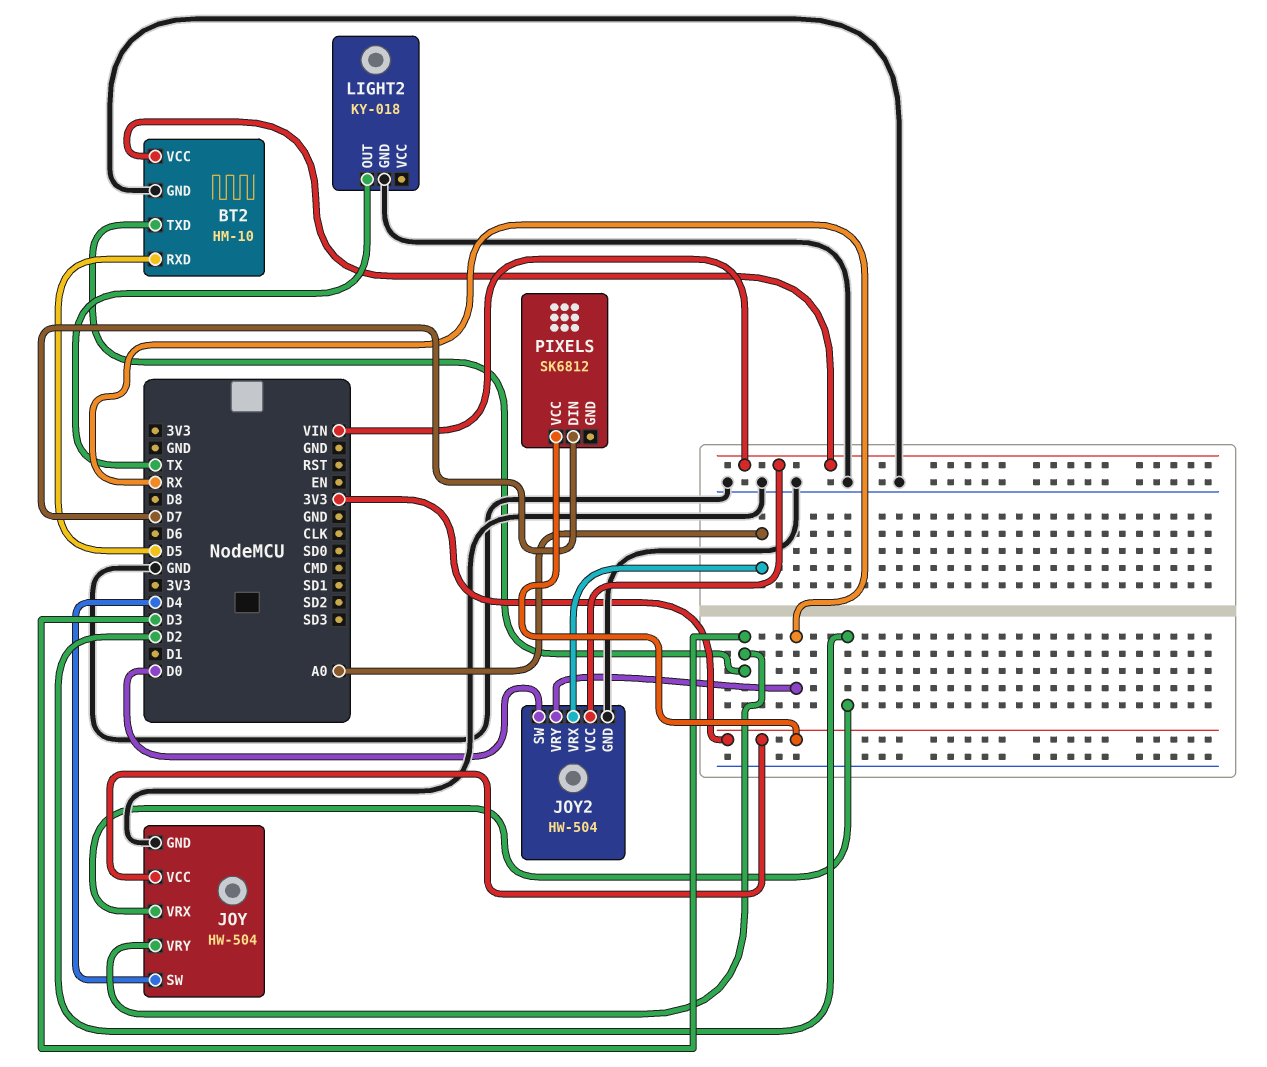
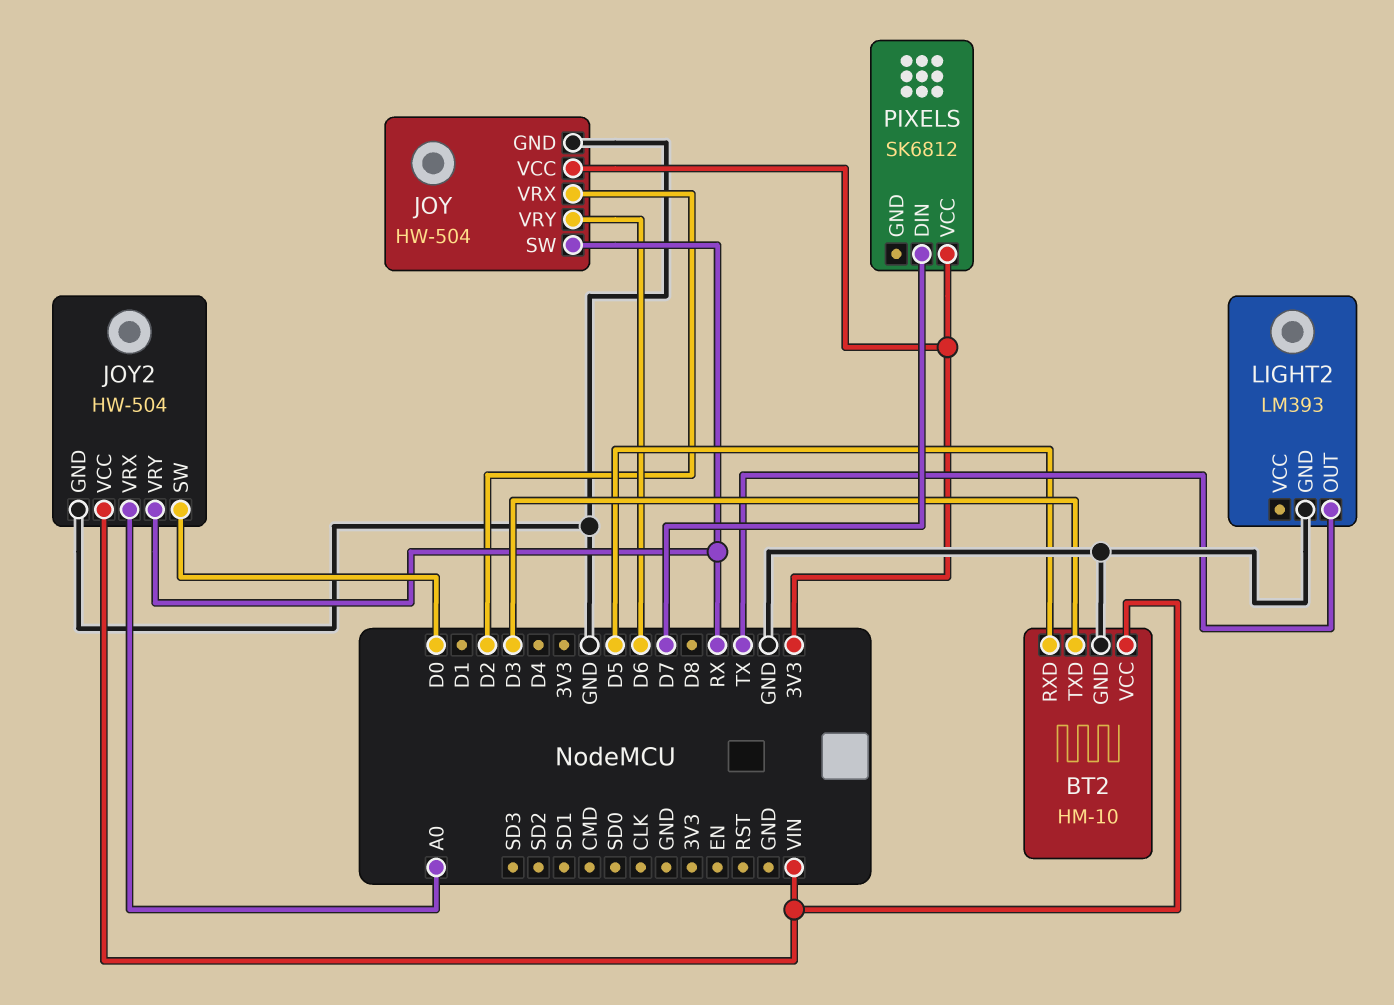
JOY pin SW: D4 -> RX
JOY pin VRY: D3 -> D6
LIGHT2: KY-018 -> LM393

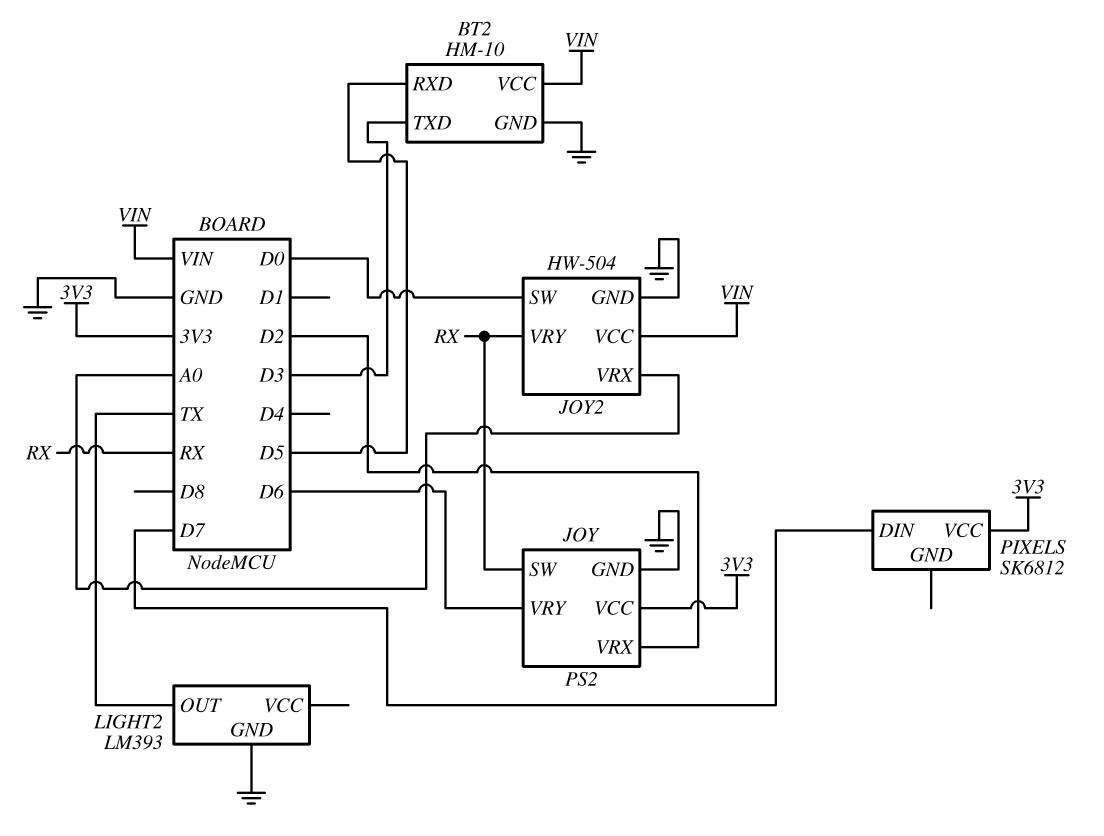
JOY: HW-504 -> PS2

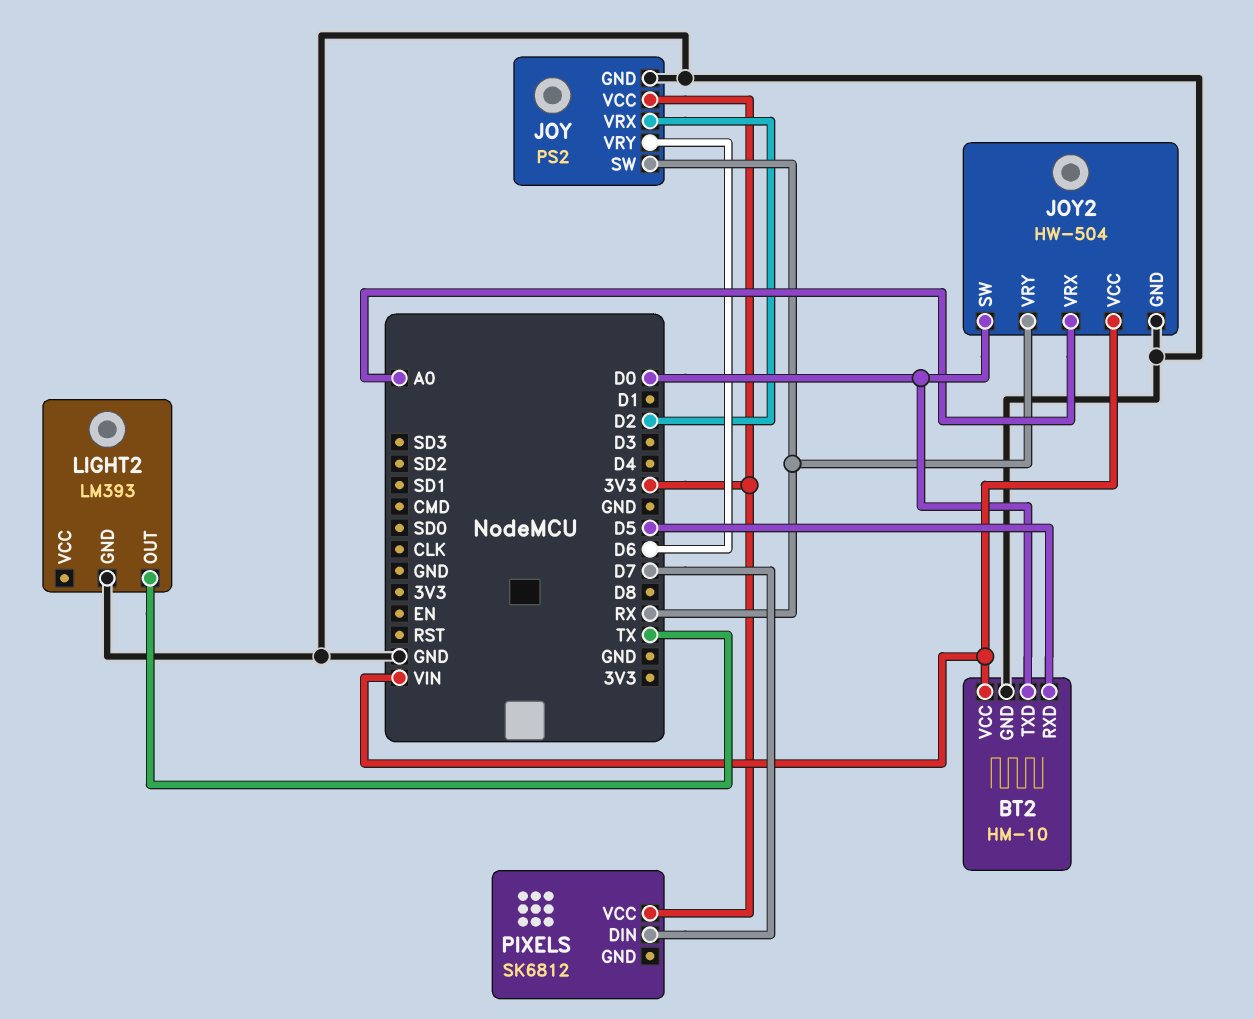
BT2 pin TXD: D3 -> D0

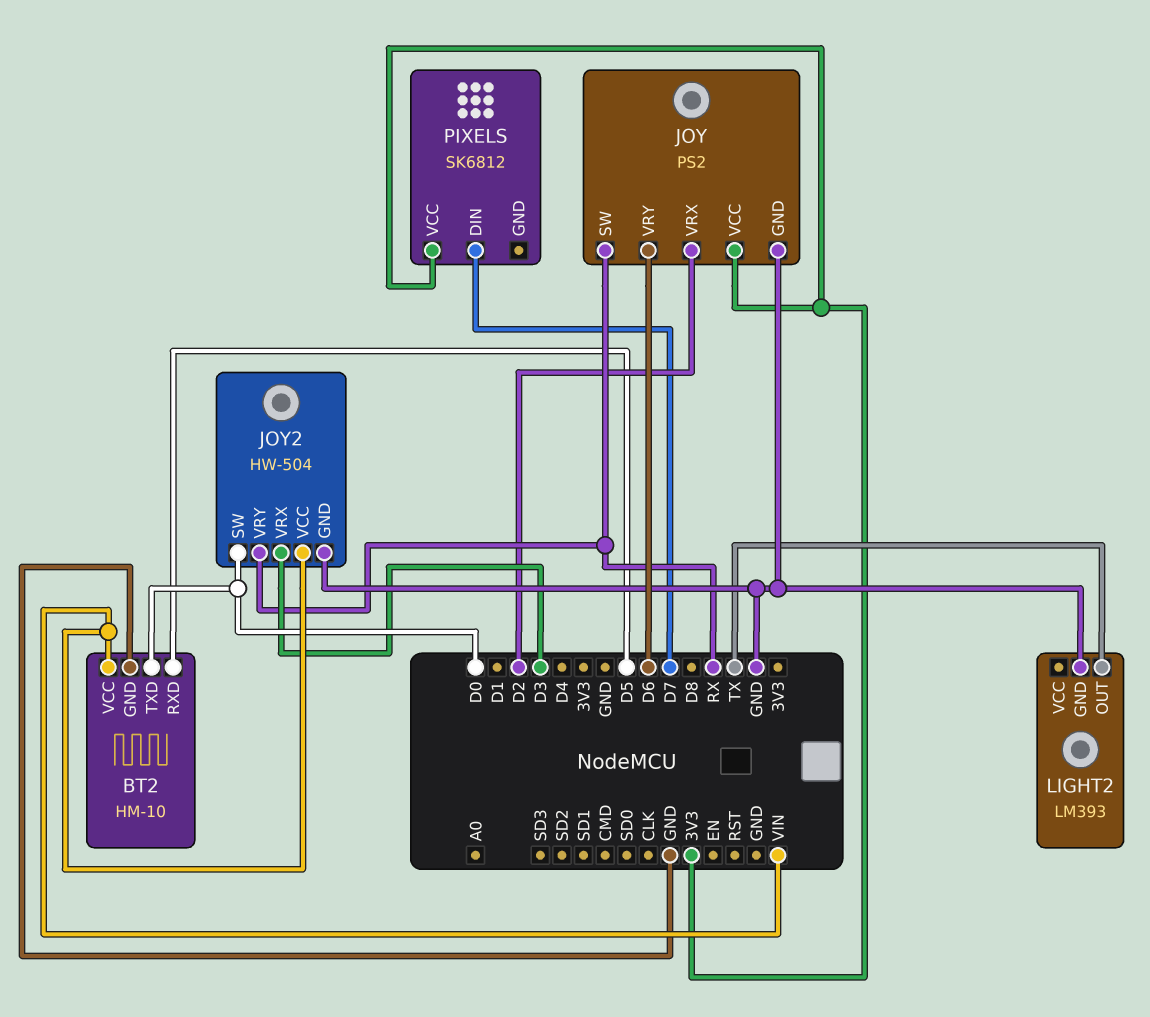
JOY2 pin VRX: A0 -> D3

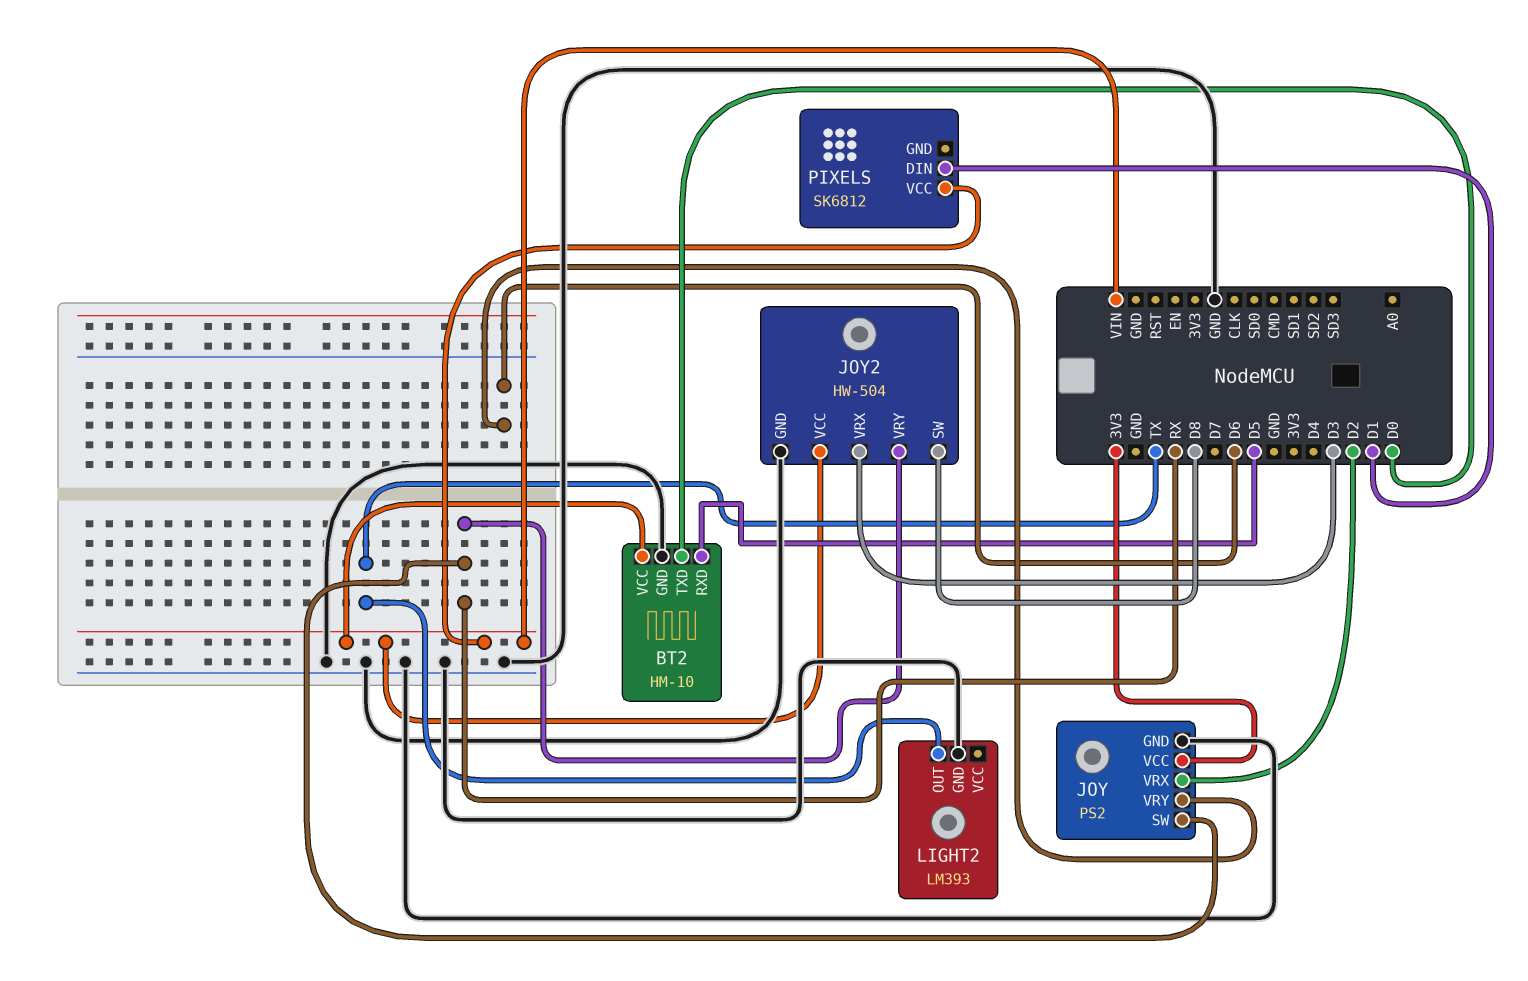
JOY2 pin SW: D0 -> D8
PIXELS pin DIN: D7 -> D1
PIXELS pin VCC: 3V3 -> VIN

